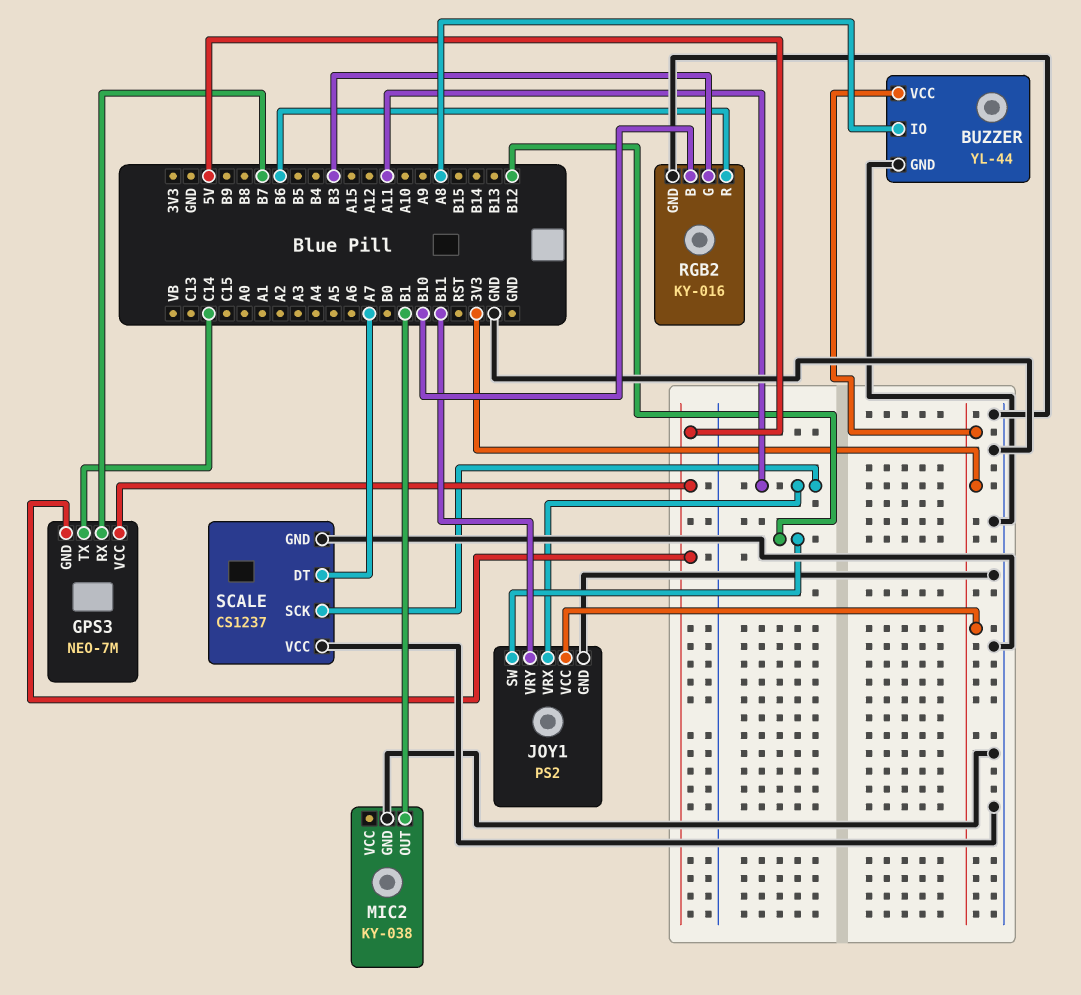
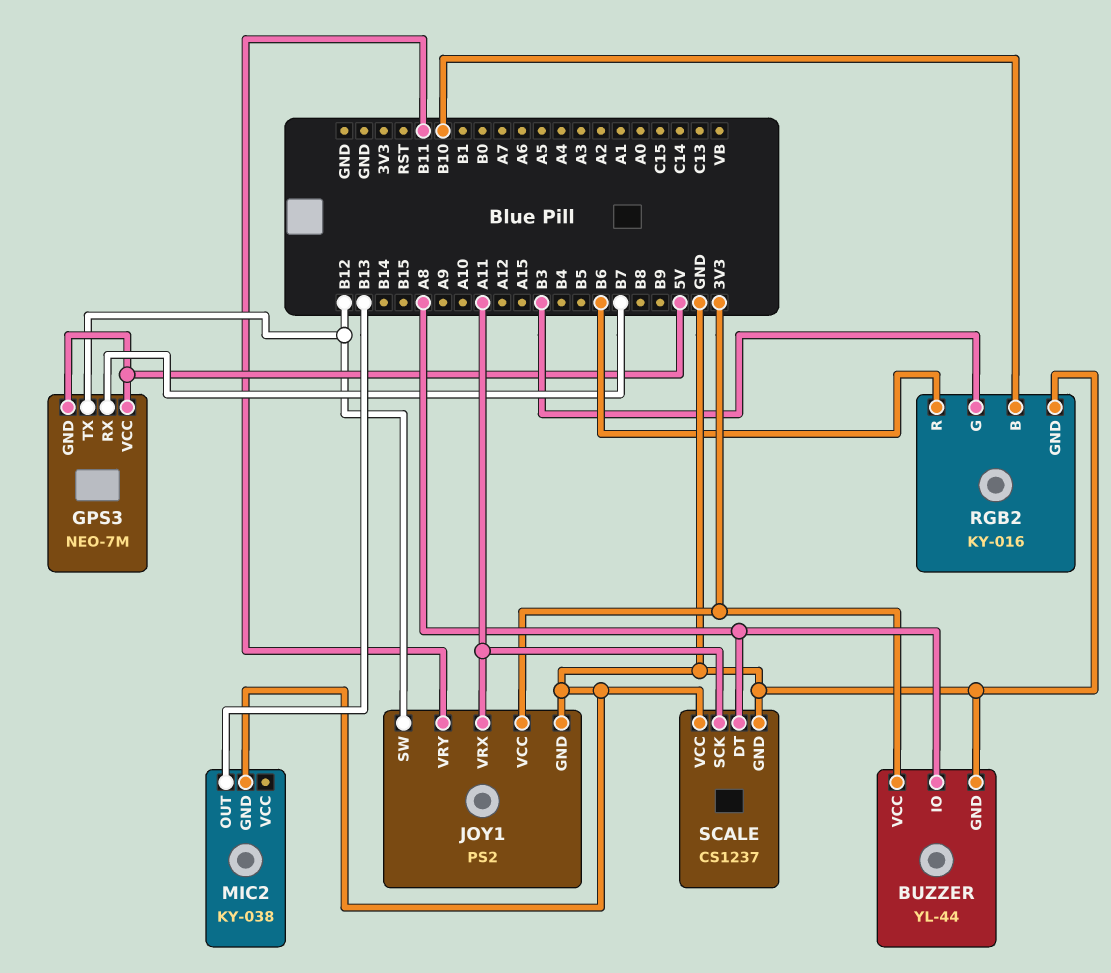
GPS3 pin TX: C14 -> B12
MIC2 pin OUT: B1 -> B13
SCALE pin DT: A7 -> A8

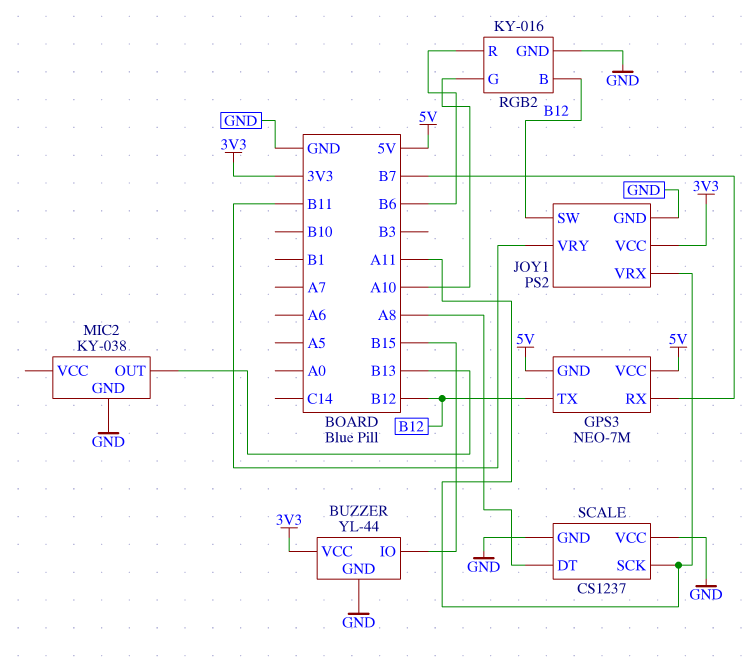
BUZZER pin IO: A8 -> B15
RGB2 pin B: B10 -> B12
RGB2 pin G: B3 -> A10

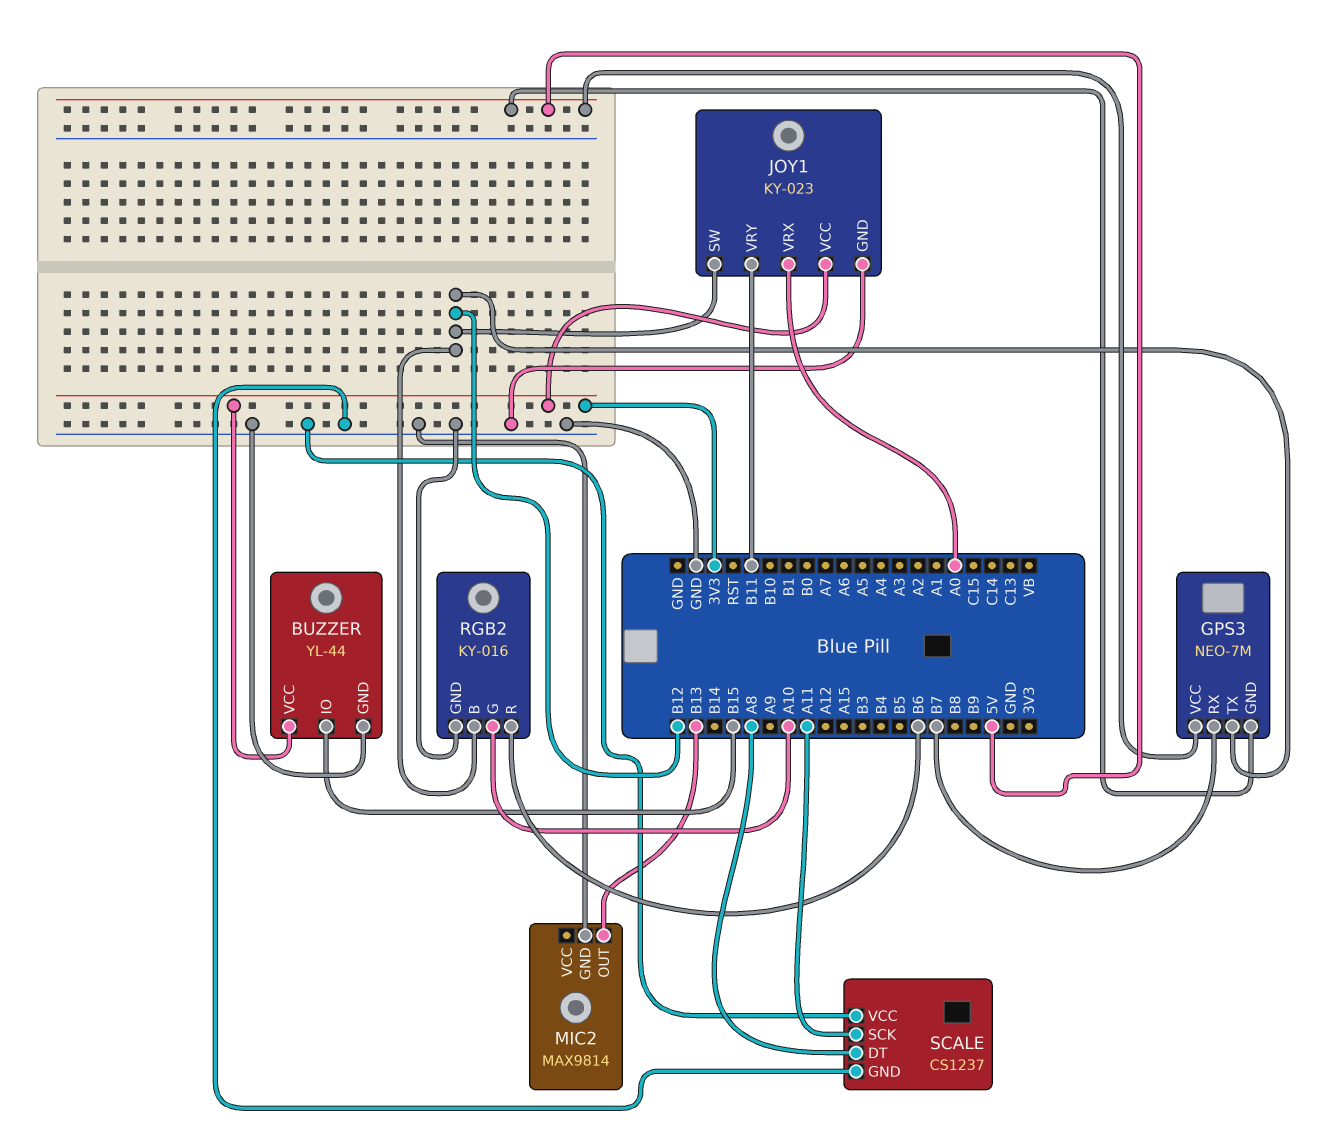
JOY1: PS2 -> KY-023
JOY1 pin VRX: A11 -> A0
MIC2: KY-038 -> MAX9814

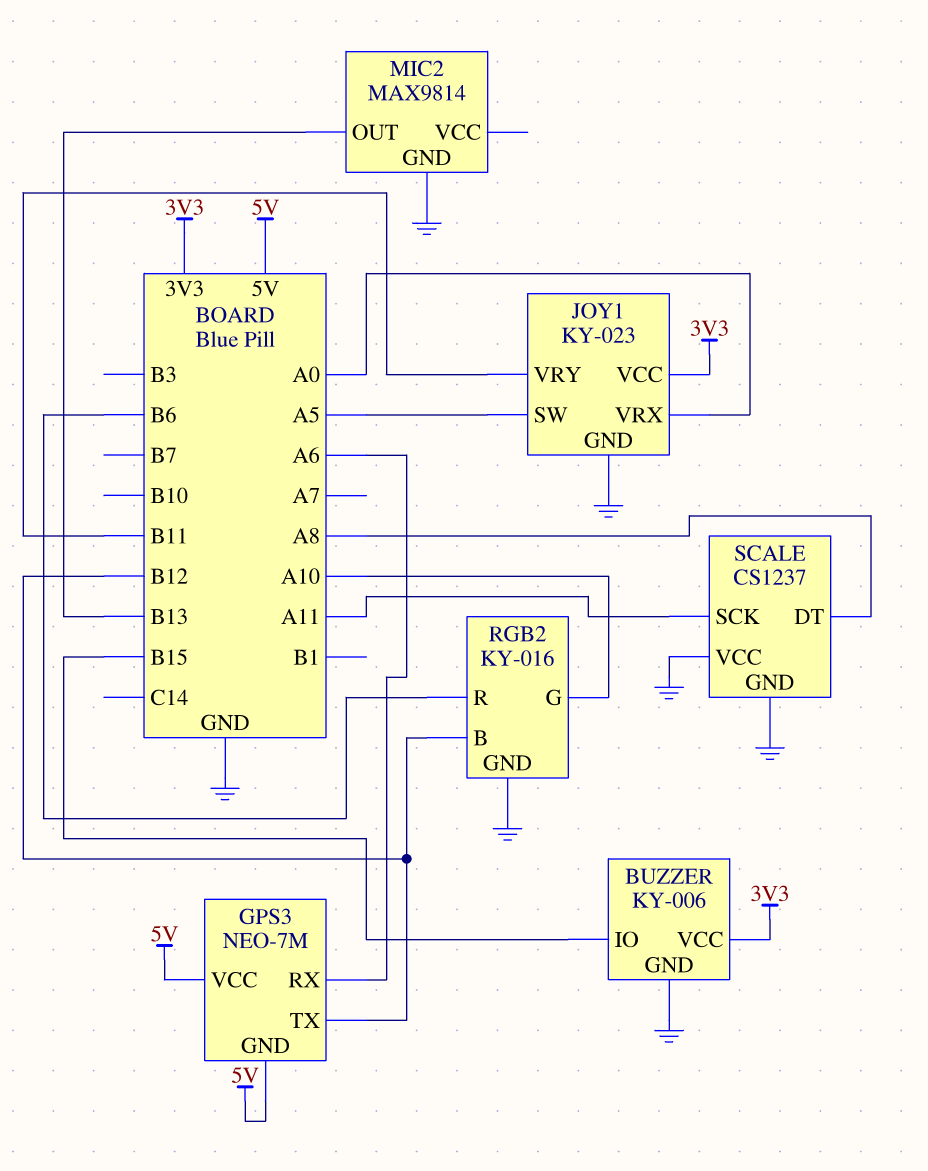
BUZZER: YL-44 -> KY-006
GPS3 pin RX: B7 -> A6
JOY1 pin SW: B12 -> A5

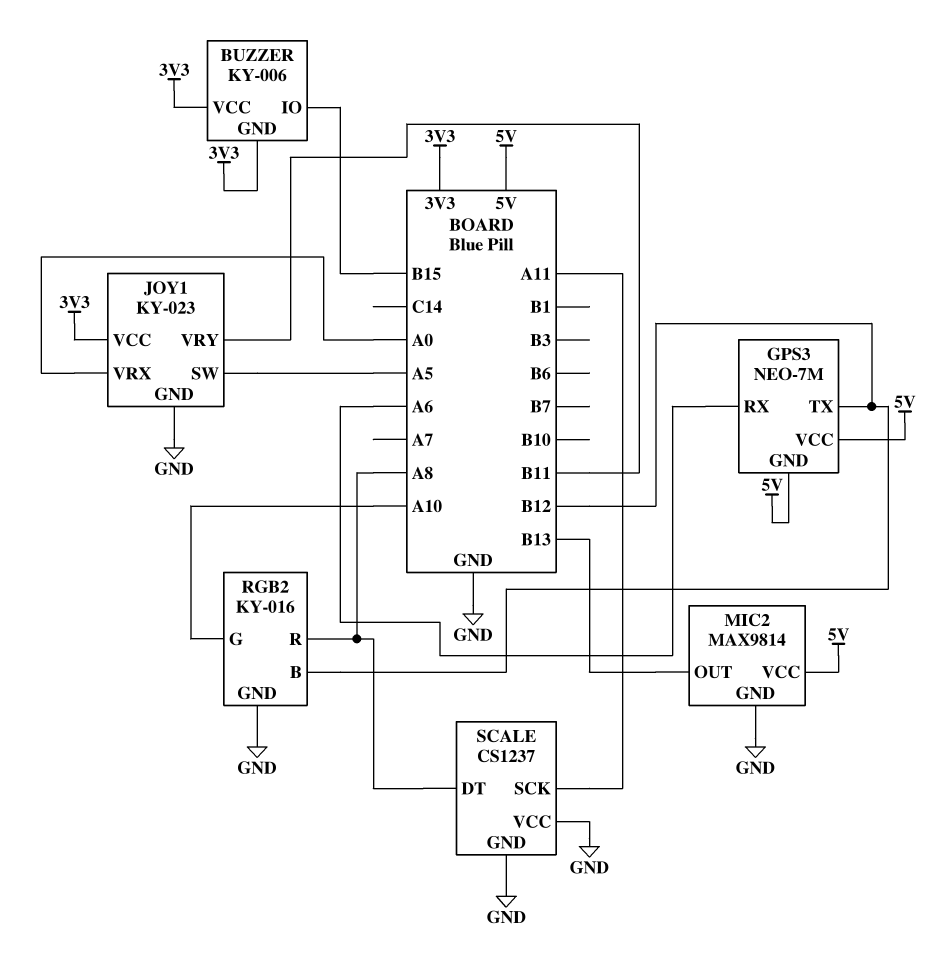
BUZZER pin GND: GND -> 3V3
MIC2 pin VCC: none -> 5V
RGB2 pin R: B6 -> A8

